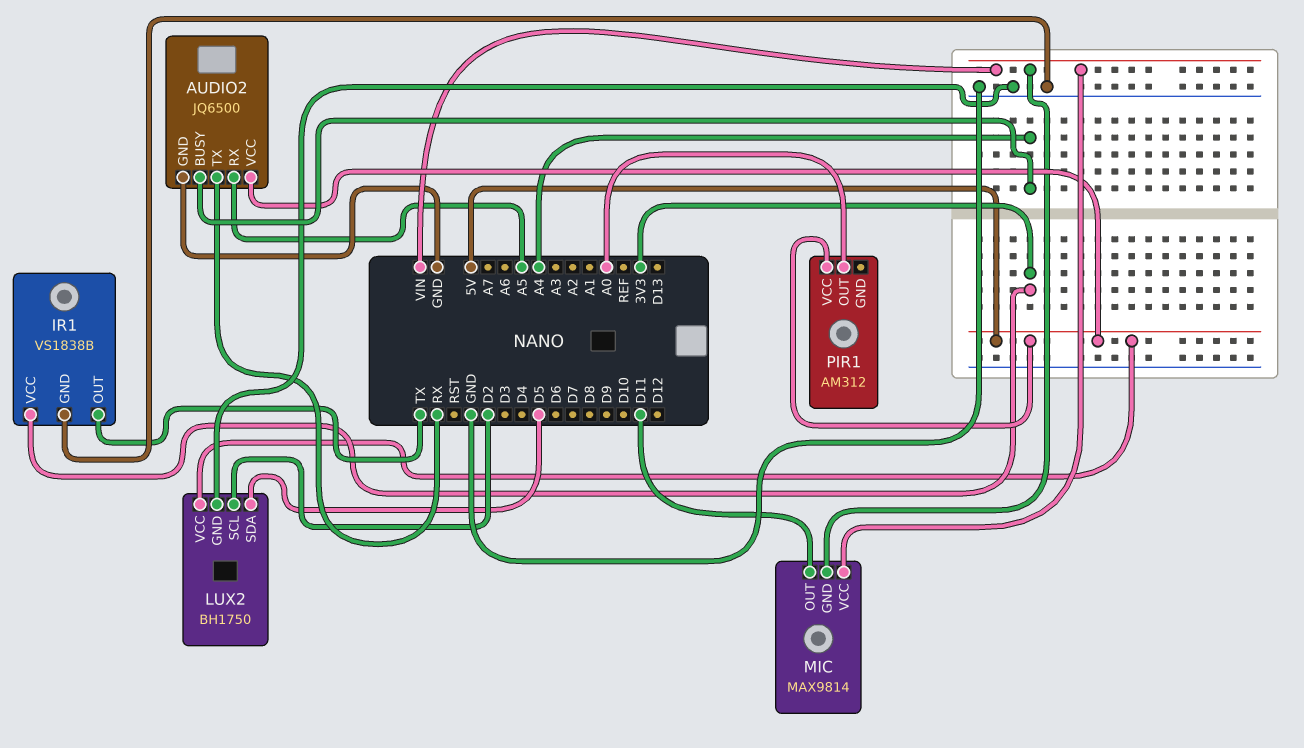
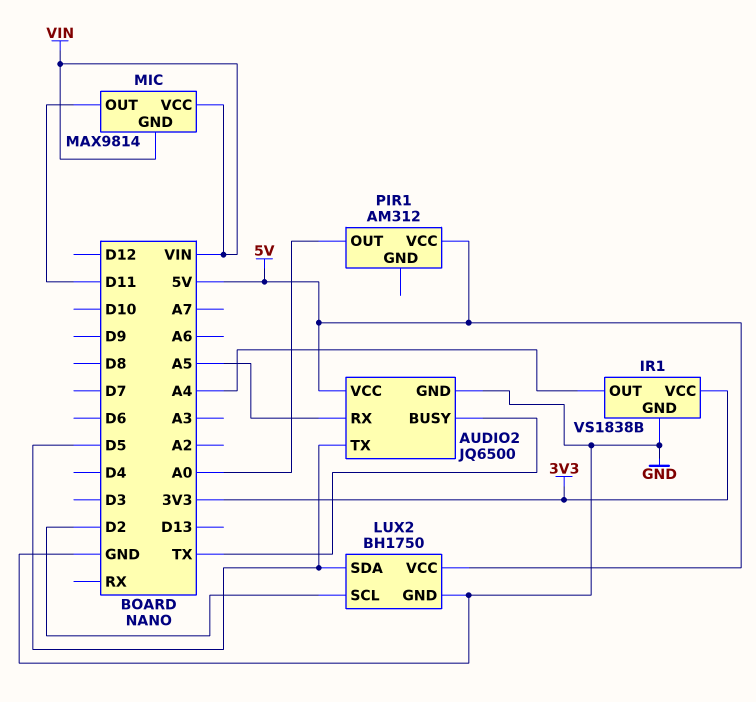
AUDIO2 pin BUSY: A4 -> TX
AUDIO2 pin TX: RX -> D5
IR1 pin OUT: TX -> A4

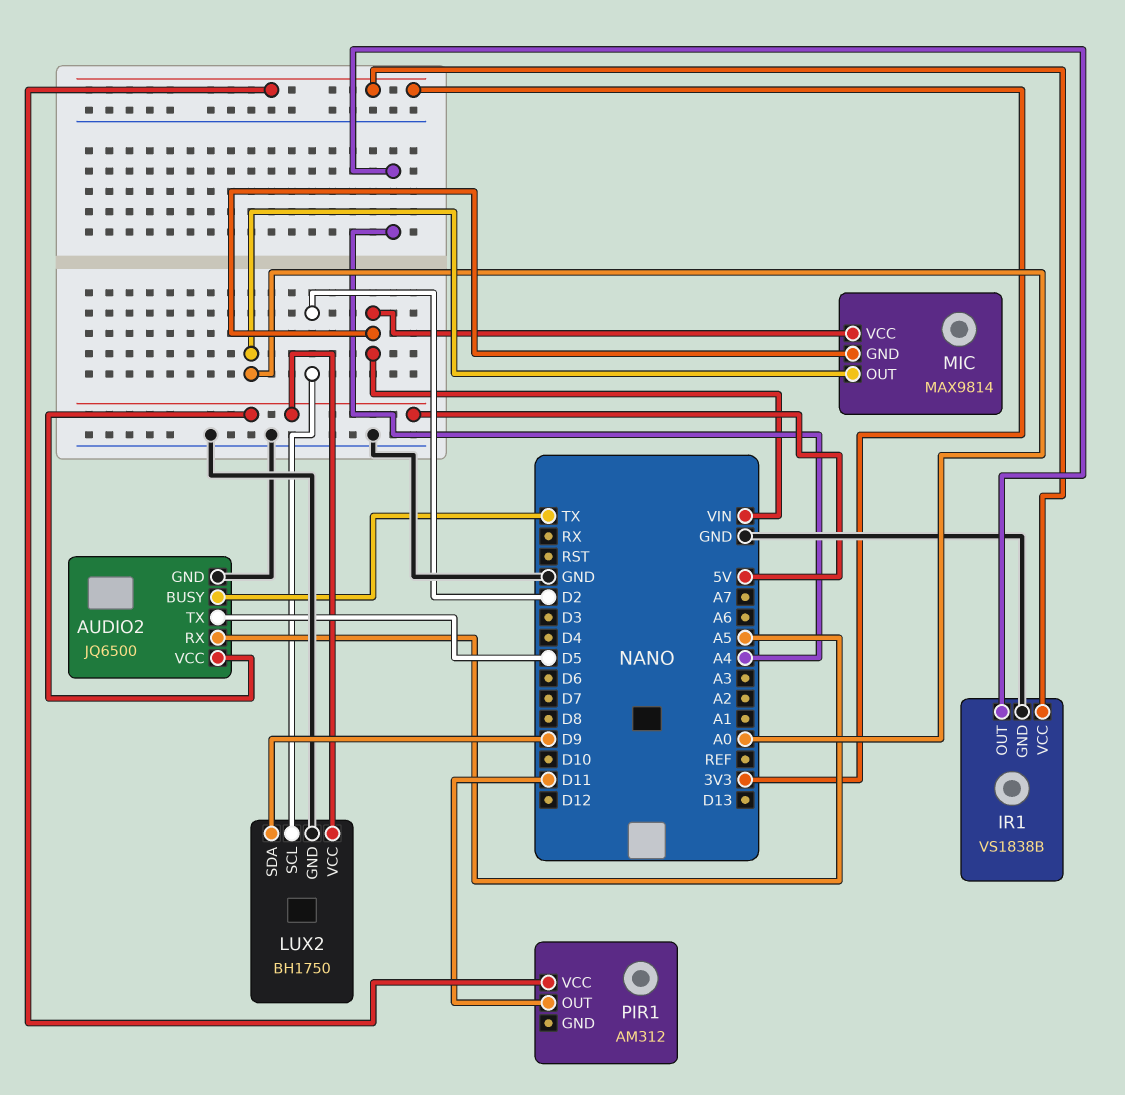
LUX2 pin SDA: D5 -> D9
MIC pin OUT: D11 -> A0
PIR1 pin OUT: A0 -> D11
PIR1 pin VCC: 5V -> 3V3

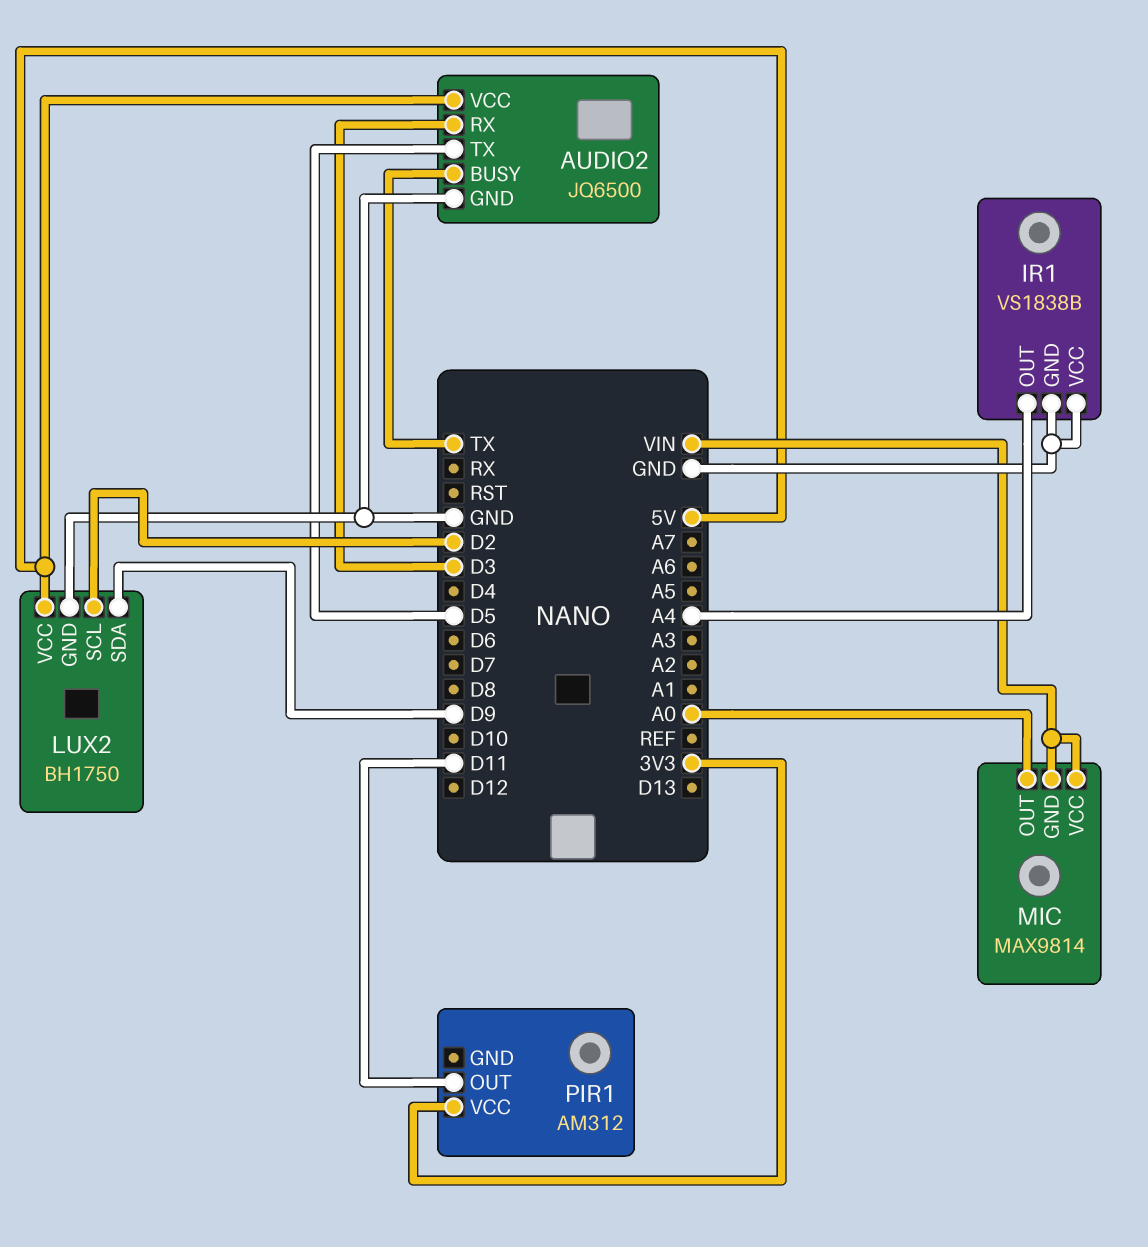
AUDIO2 pin RX: A5 -> D3
IR1 pin VCC: 3V3 -> GND

